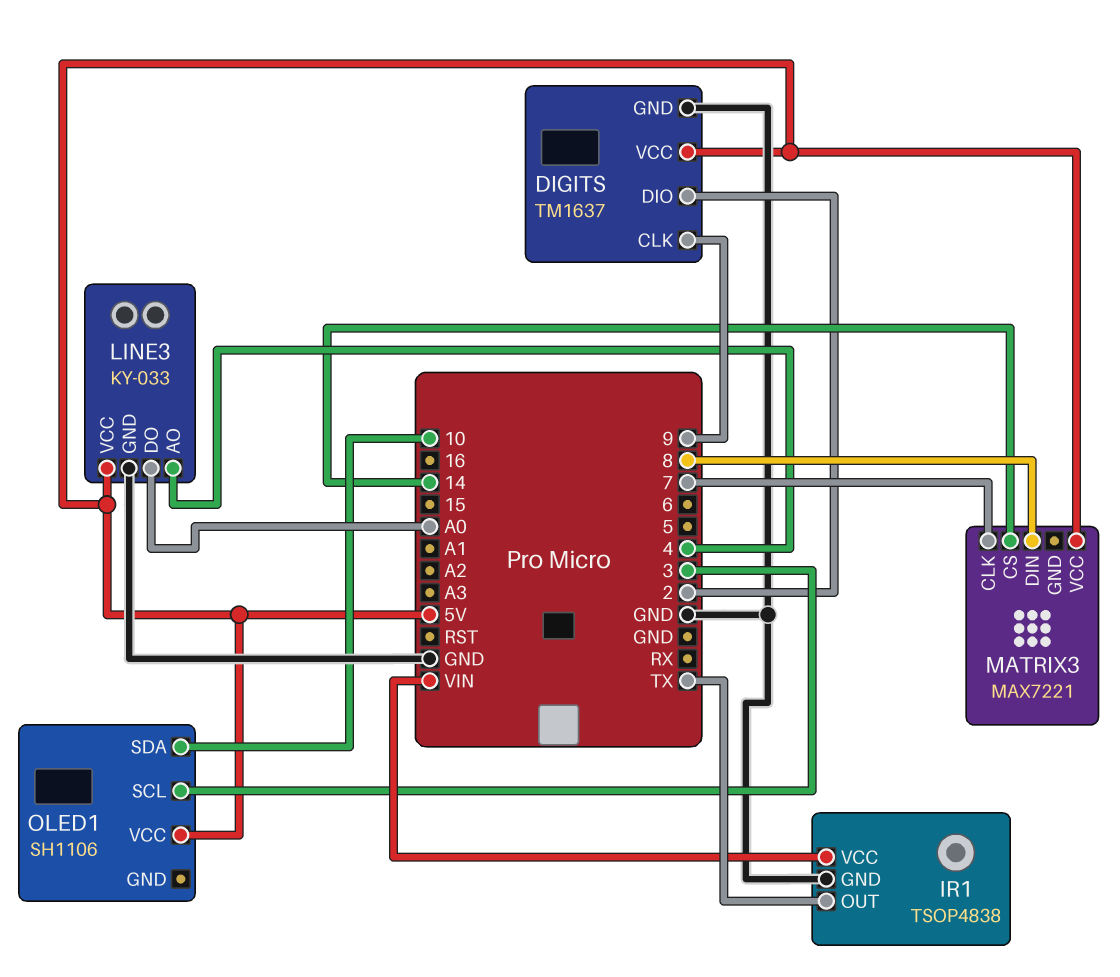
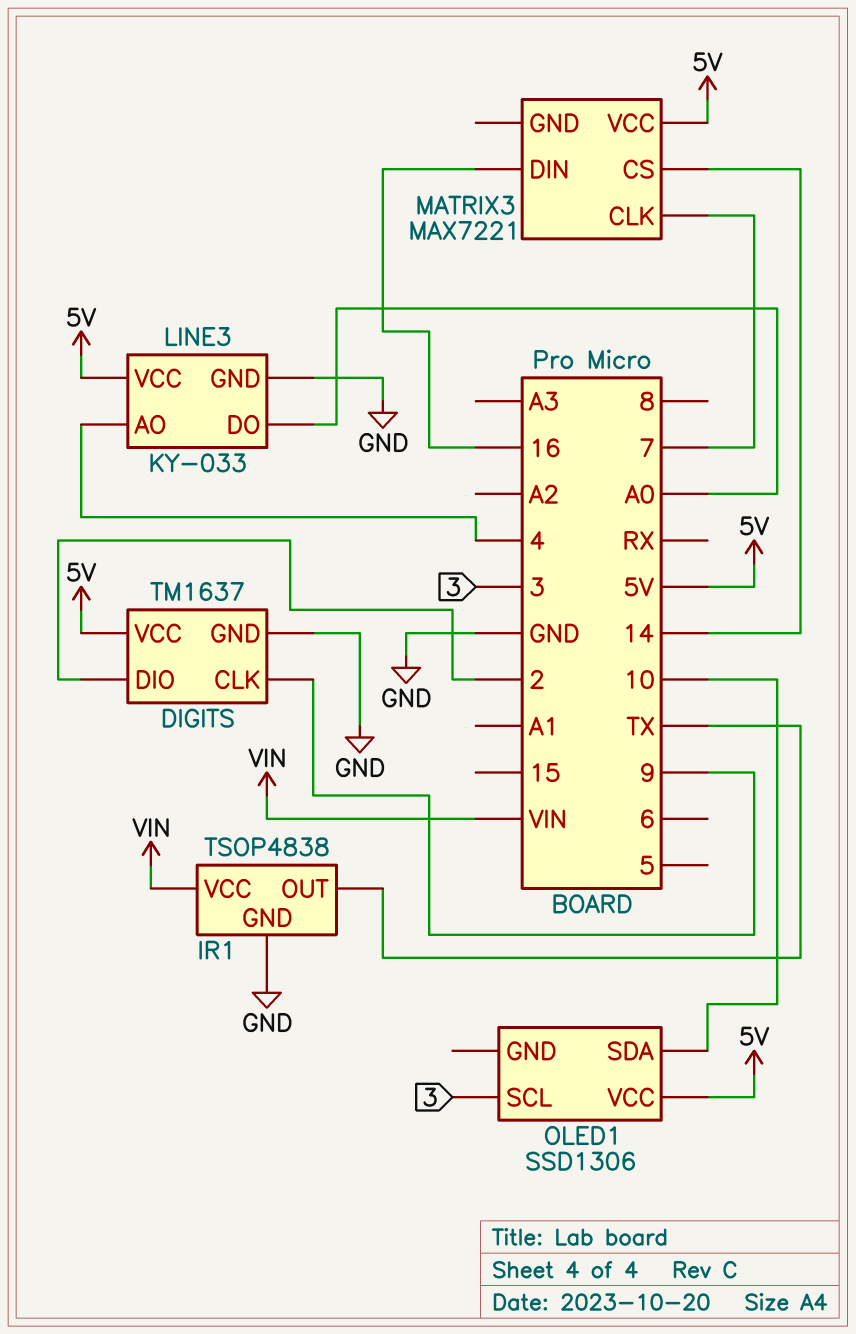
MATRIX3 pin DIN: 8 -> 16
OLED1: SH1106 -> SSD1306

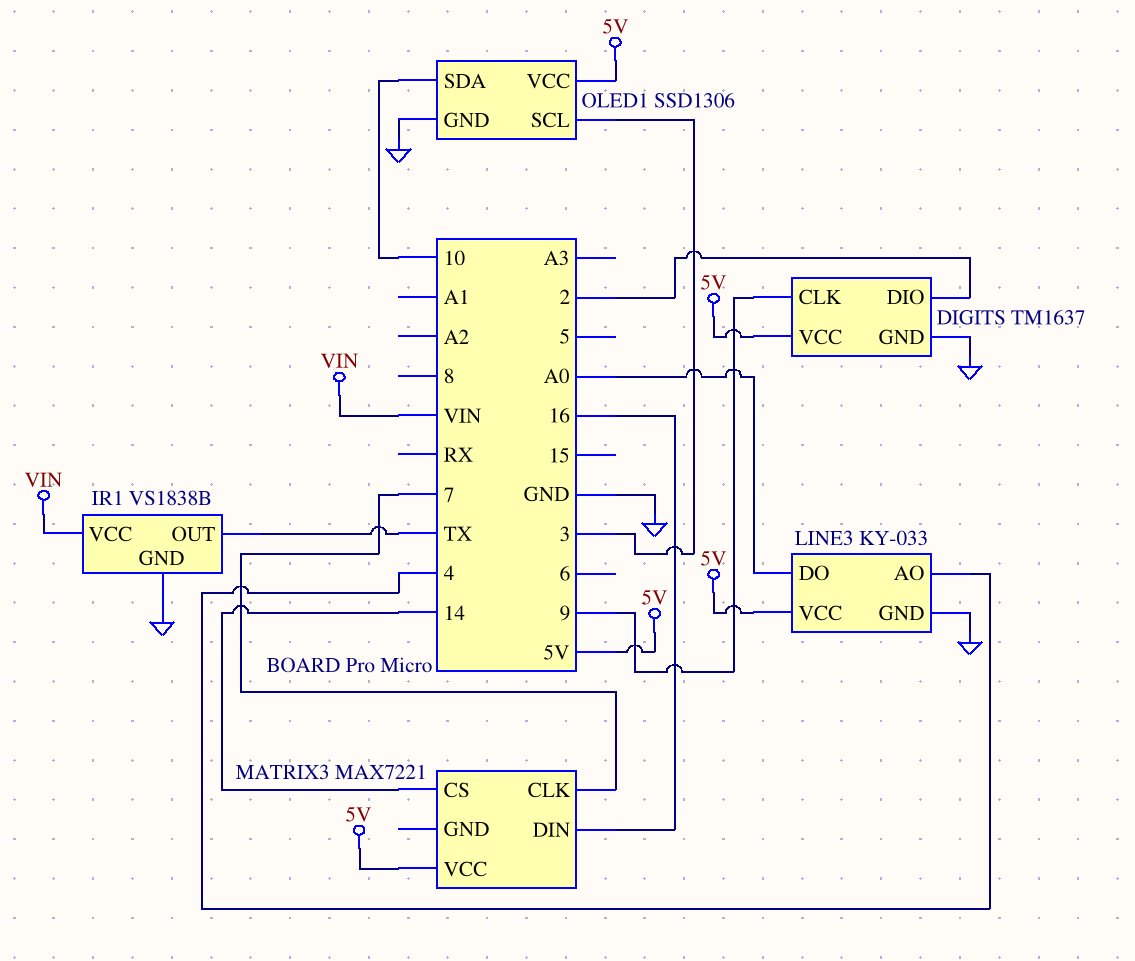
IR1: TSOP4838 -> VS1838B
OLED1 pin GND: none -> GND

